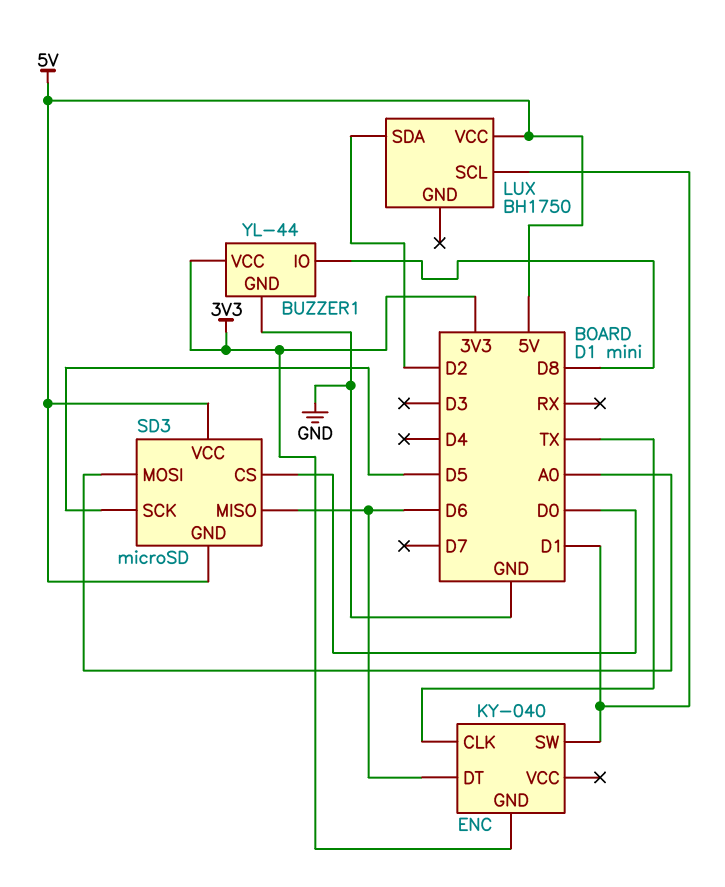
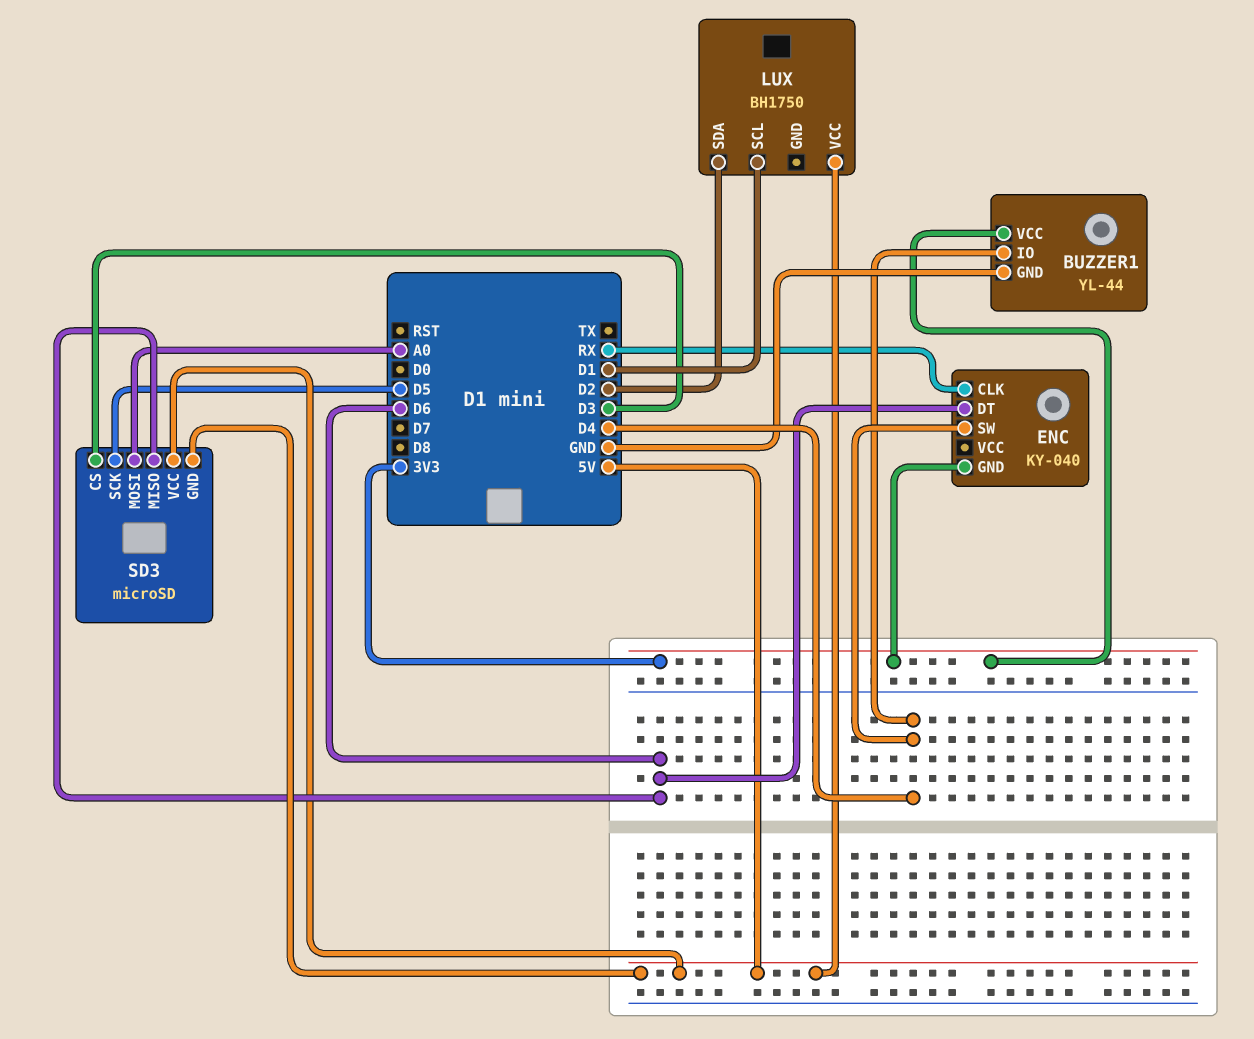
BUZZER1 pin IO: D8 -> D4
ENC pin CLK: TX -> RX
ENC pin SW: D1 -> D4
SD3 pin CS: D0 -> D3

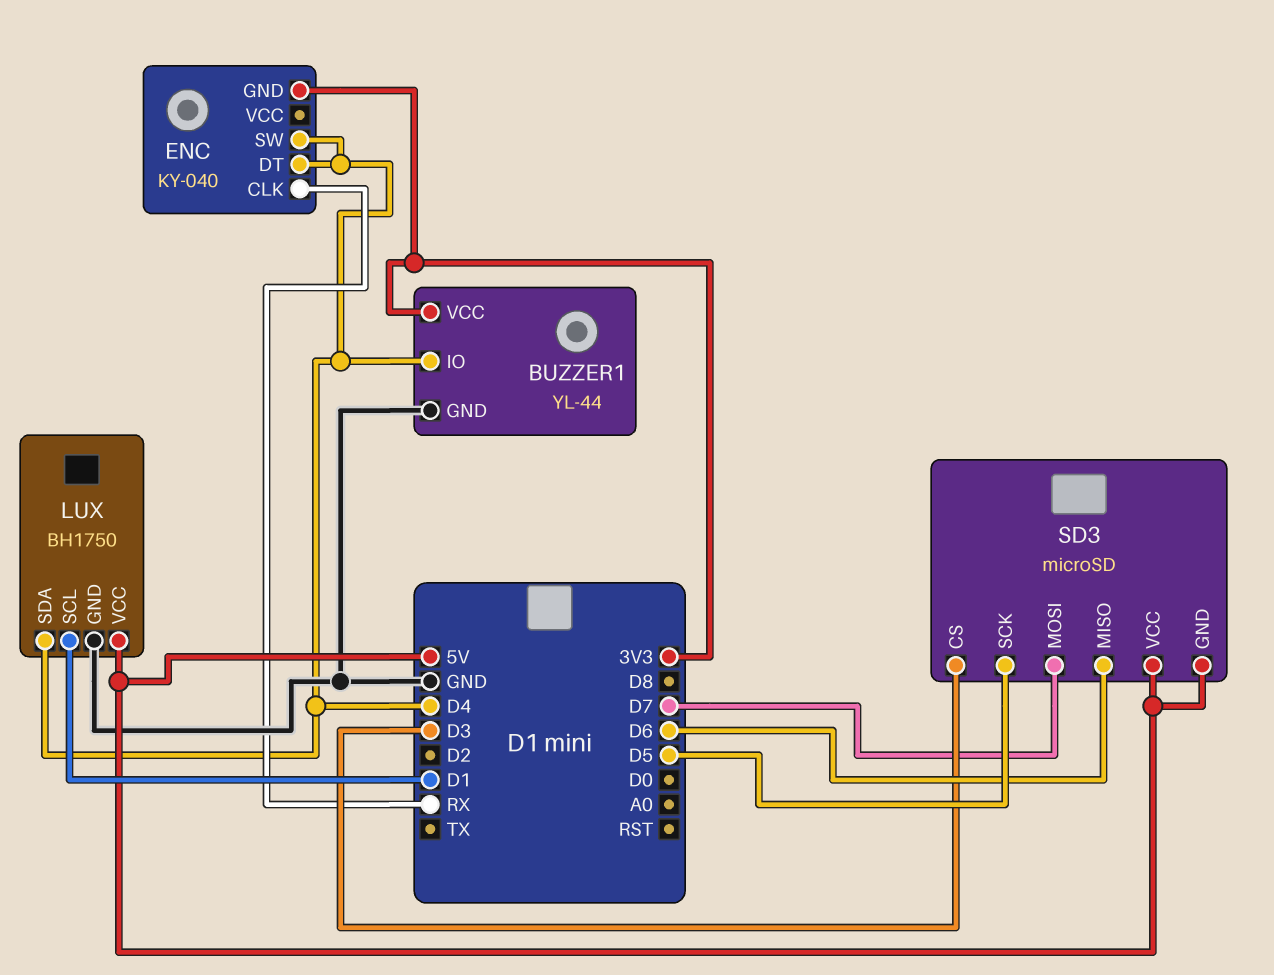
ENC pin DT: D6 -> D4
LUX pin GND: none -> GND
LUX pin SDA: D2 -> D4
SD3 pin MOSI: A0 -> D7

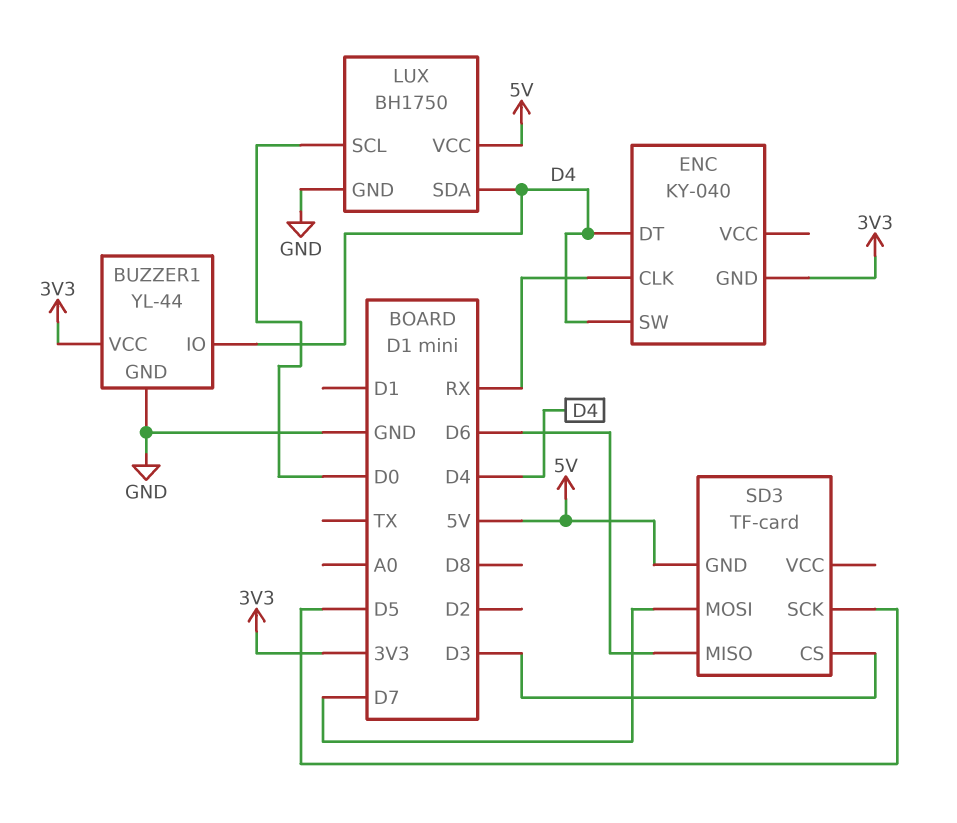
LUX pin SCL: D1 -> D0
SD3: microSD -> TF-card
SD3 pin VCC: 5V -> none

